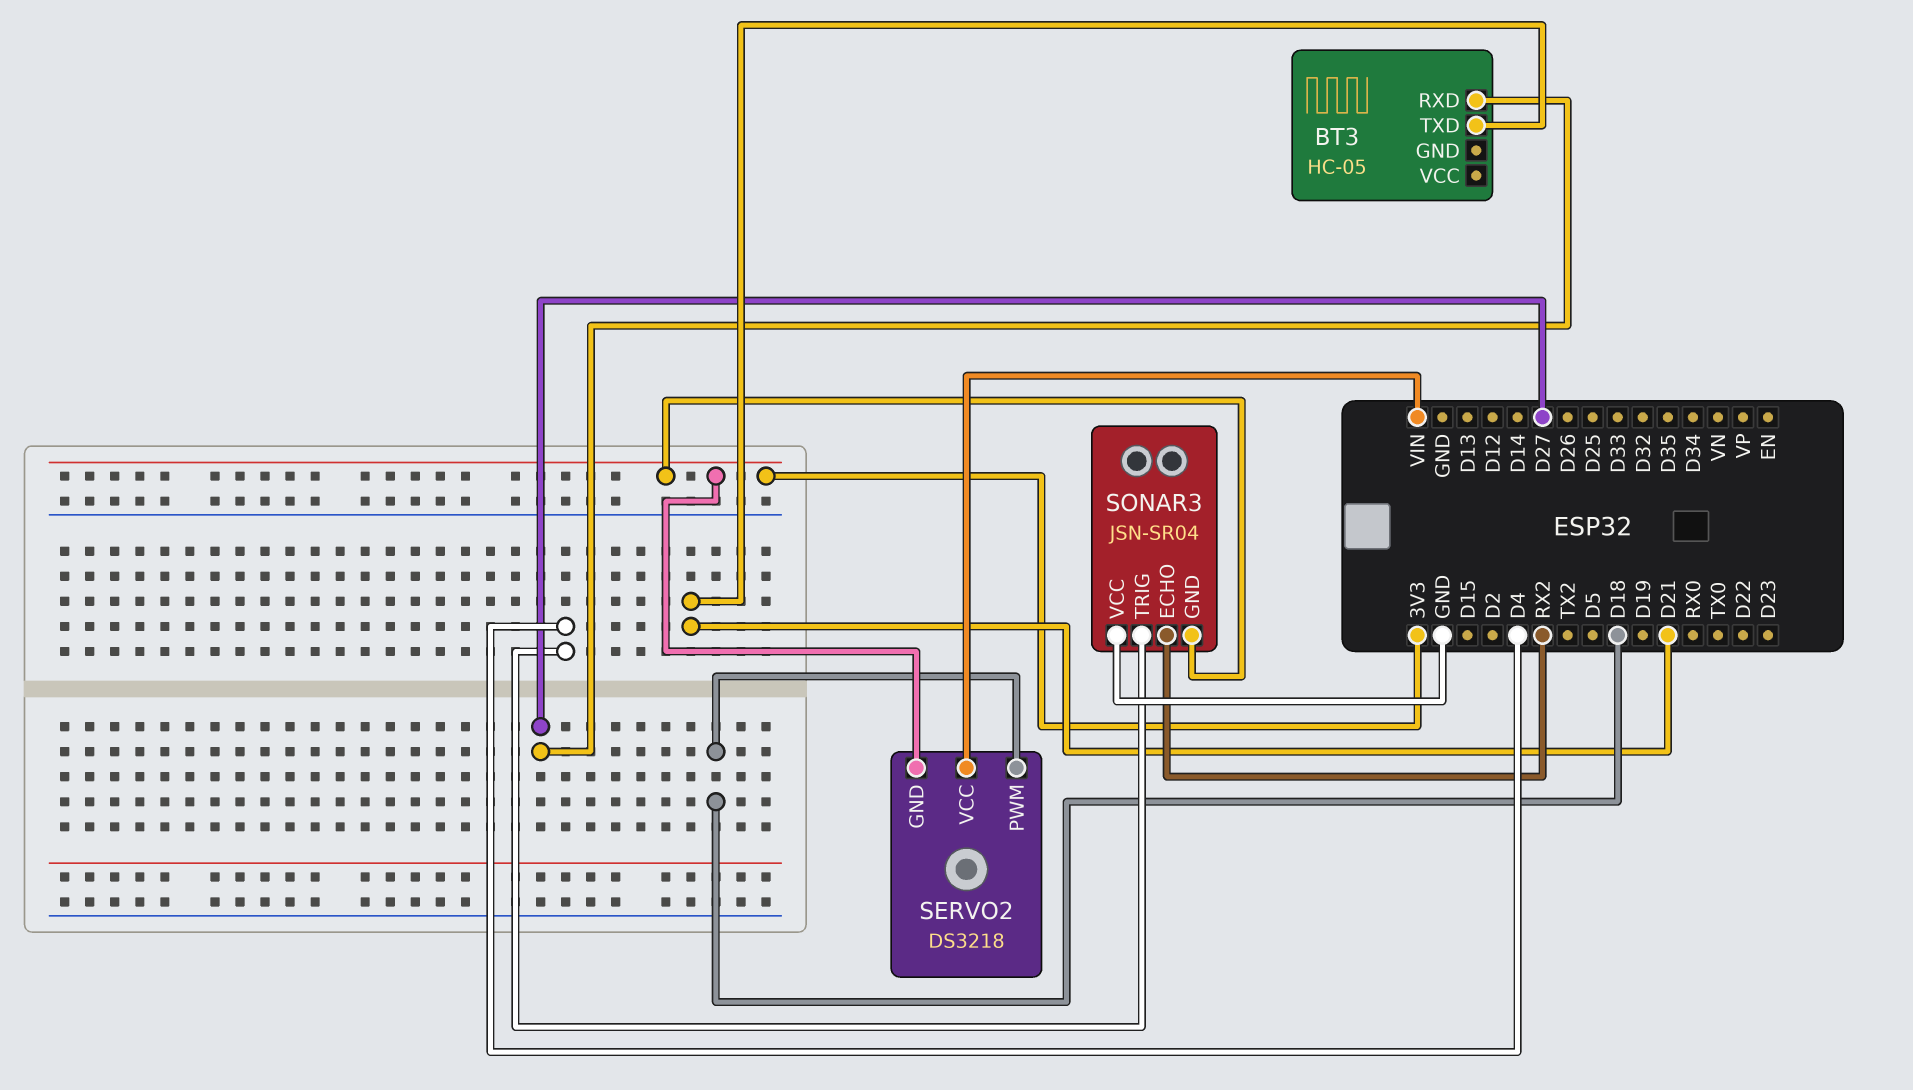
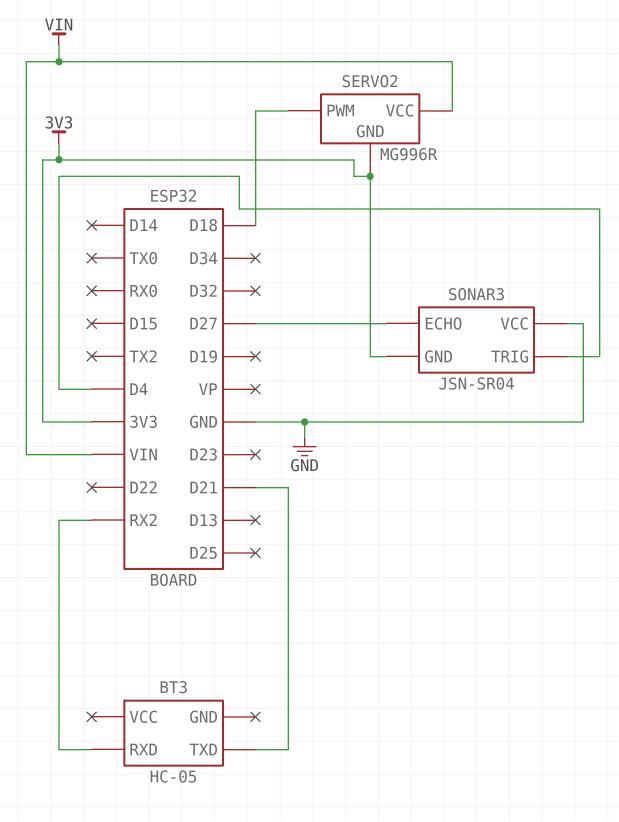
BT3 pin RXD: D27 -> RX2
SERVO2: DS3218 -> MG996R
SONAR3 pin ECHO: RX2 -> D27

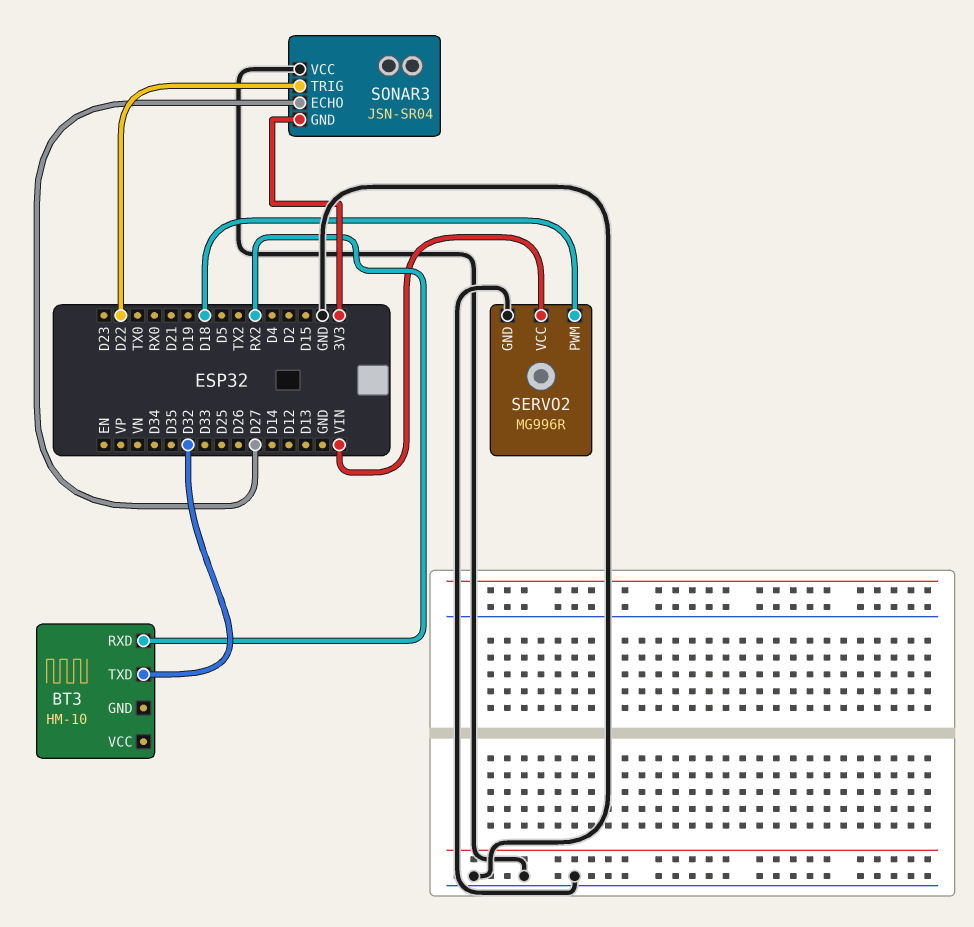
BT3: HC-05 -> HM-10
BT3 pin TXD: D21 -> D32
SERVO2 pin GND: 3V3 -> GND
SONAR3 pin TRIG: D4 -> D22

